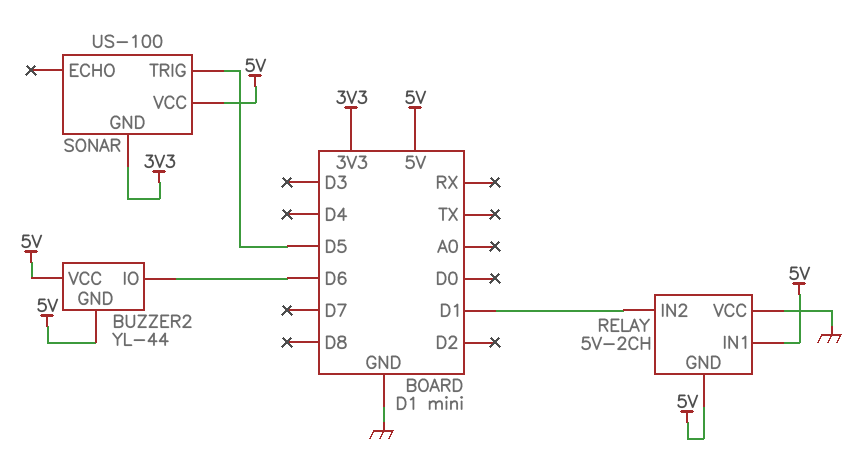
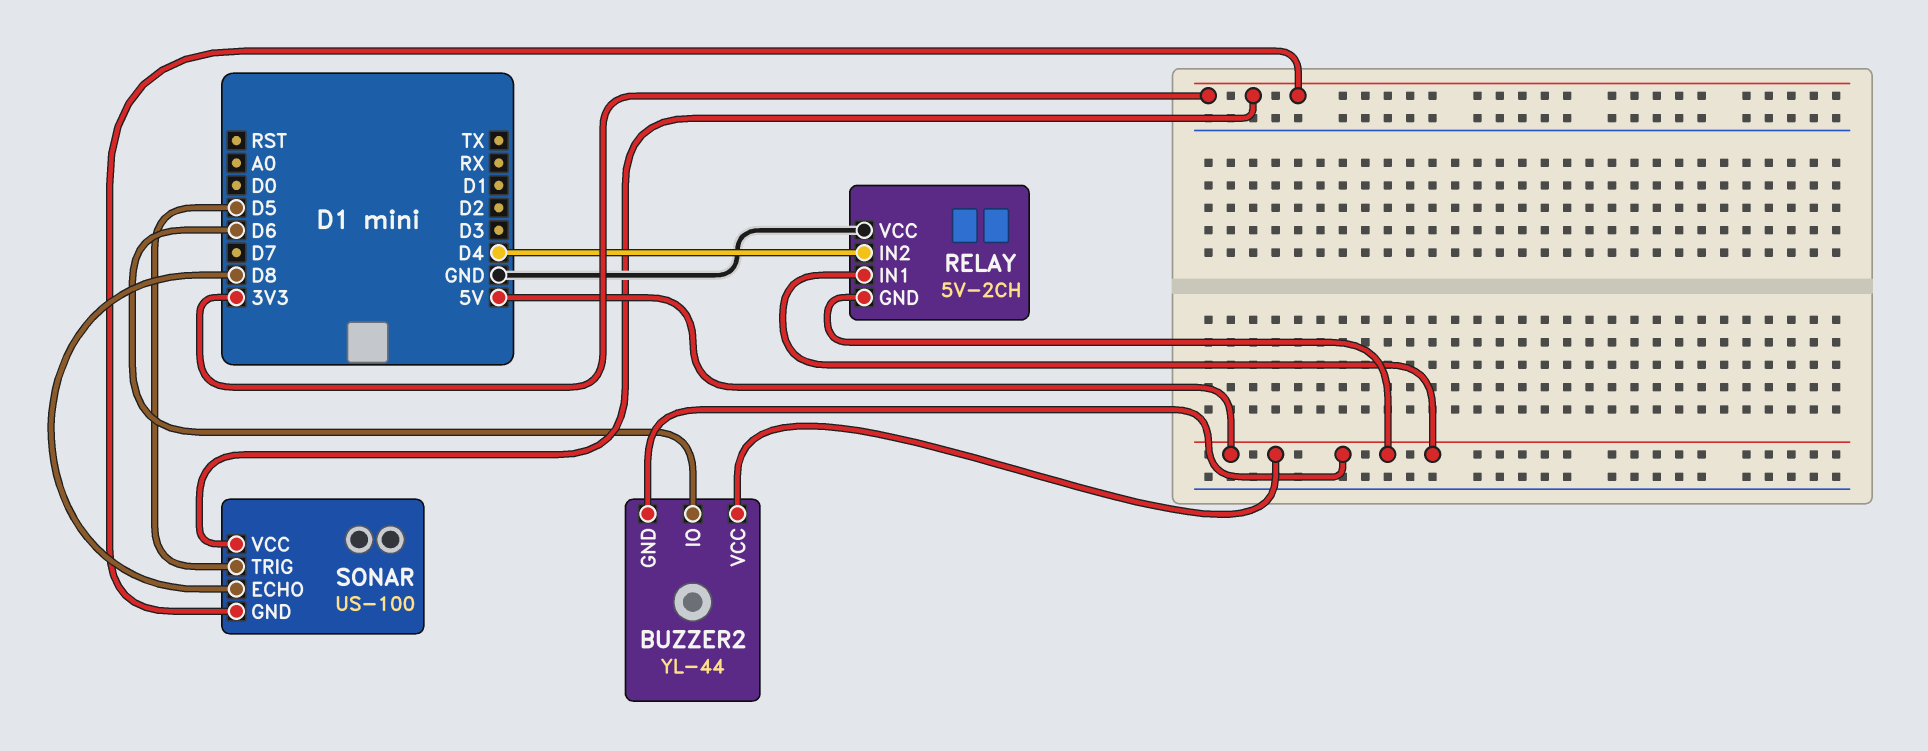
RELAY pin IN2: D1 -> D4
SONAR pin ECHO: none -> D8
SONAR pin VCC: 5V -> 3V3

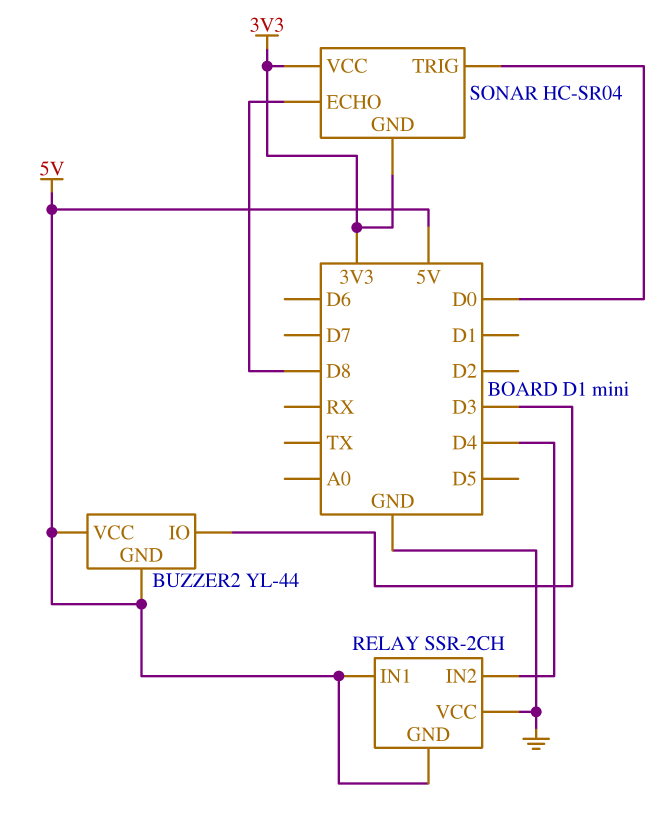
BUZZER2 pin IO: D6 -> D3
RELAY: 5V-2CH -> SSR-2CH
SONAR: US-100 -> HC-SR04
SONAR pin TRIG: D5 -> D0

